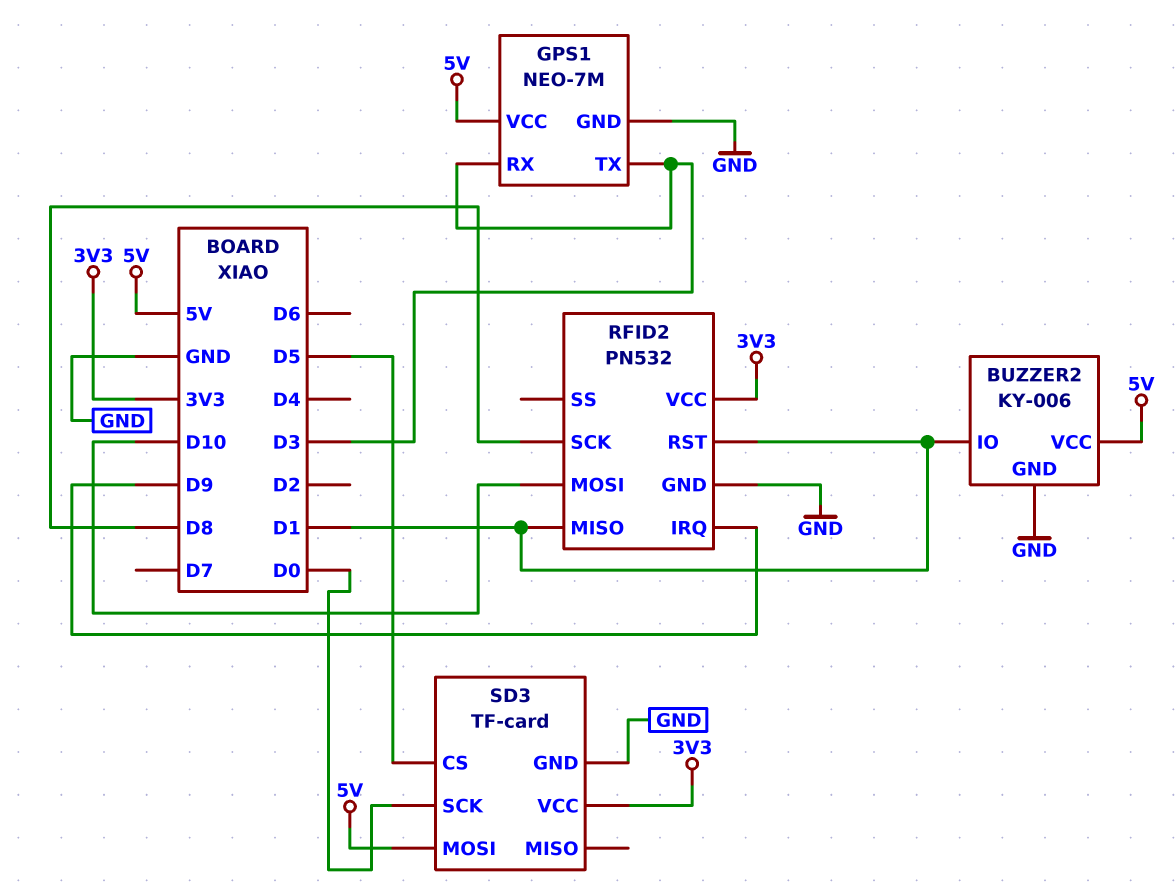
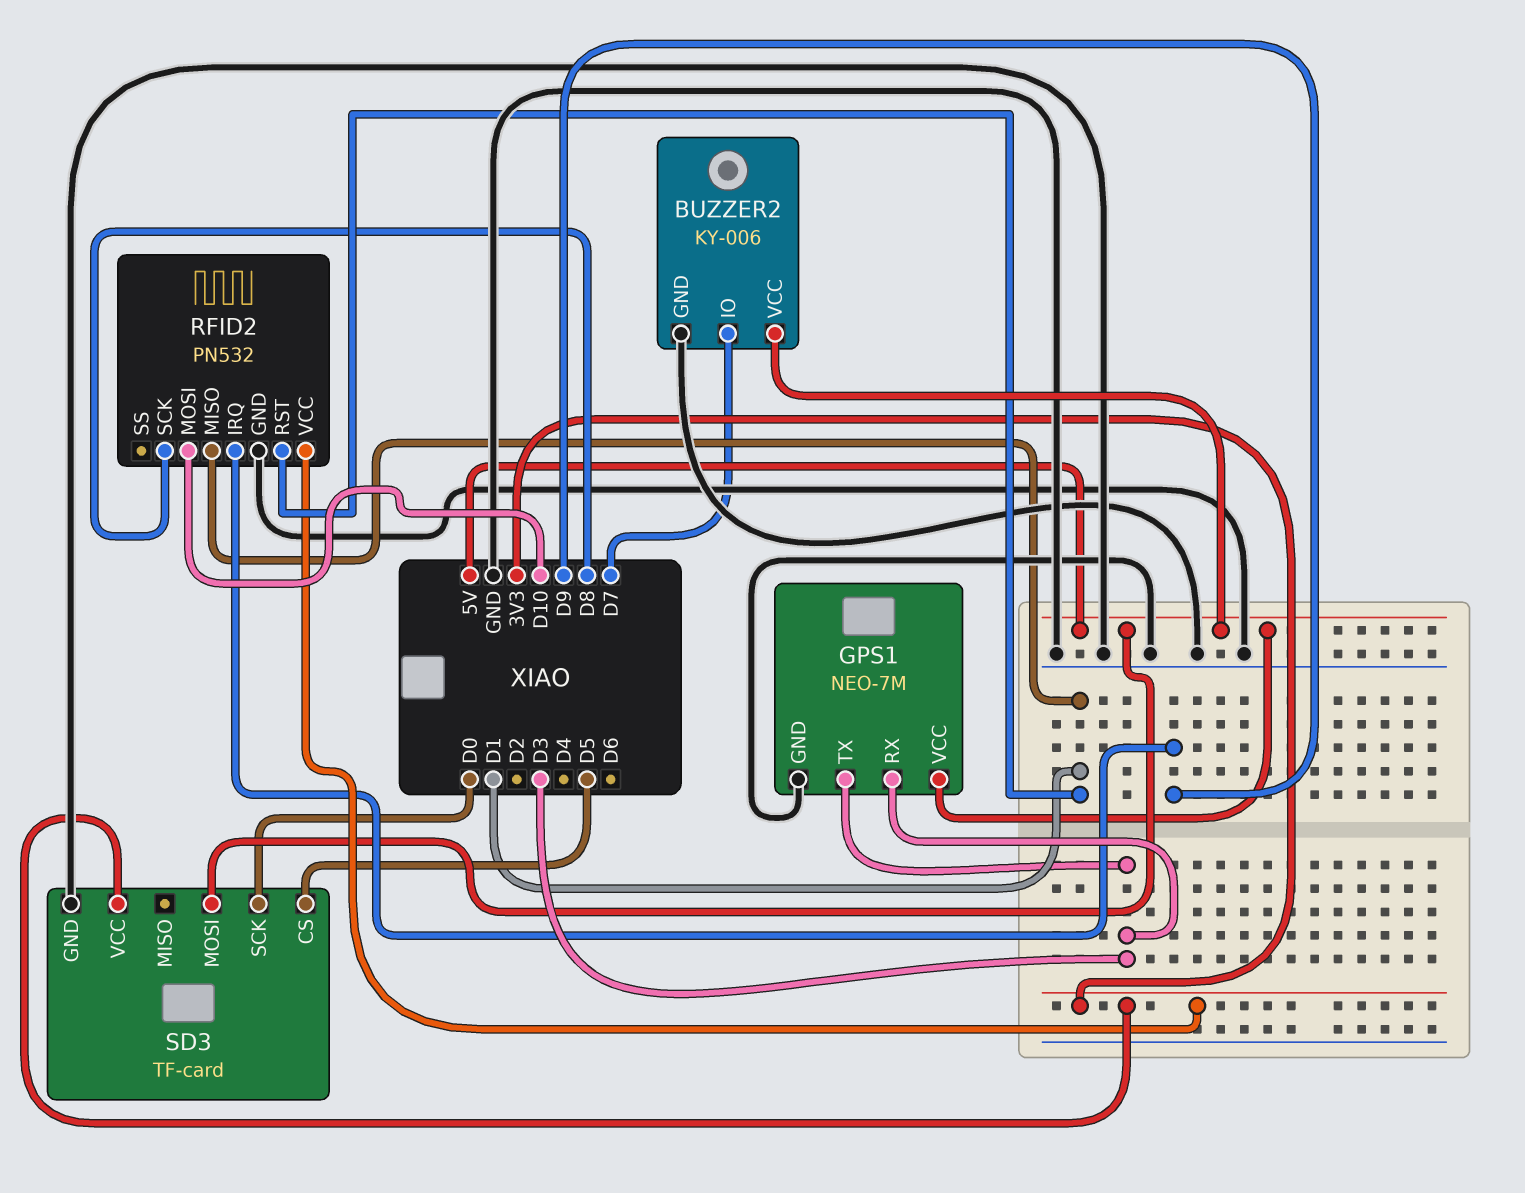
BUZZER2 pin IO: D1 -> D7

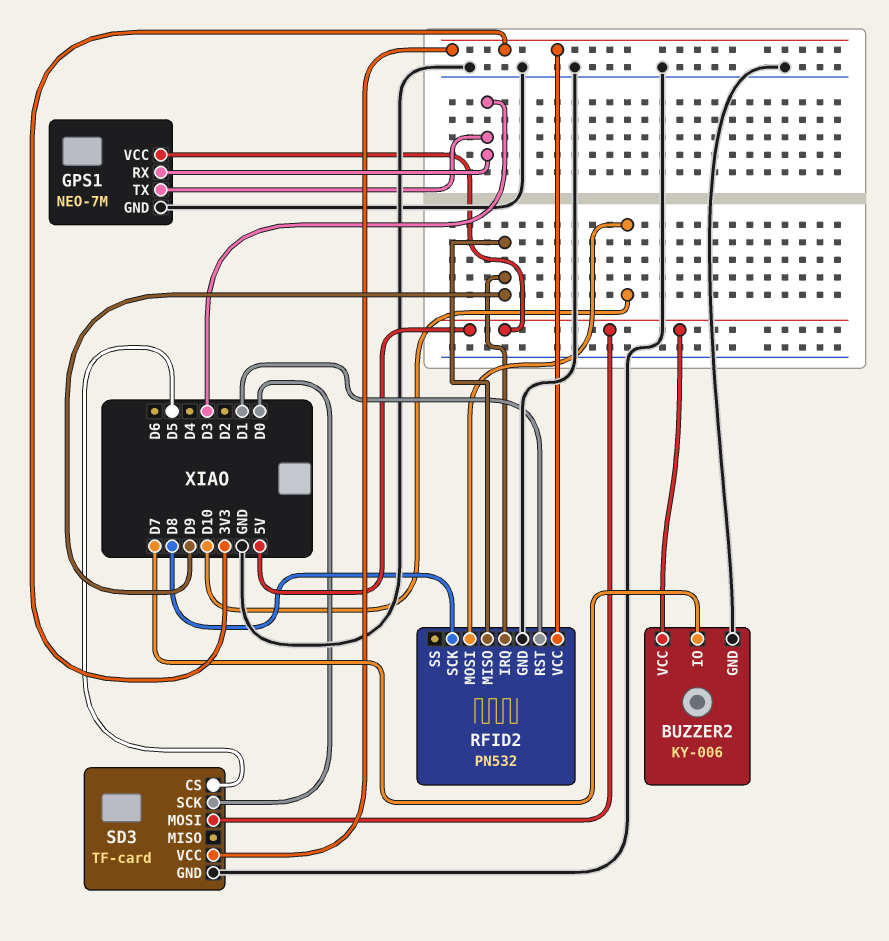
RFID2 pin MISO: D1 -> D9

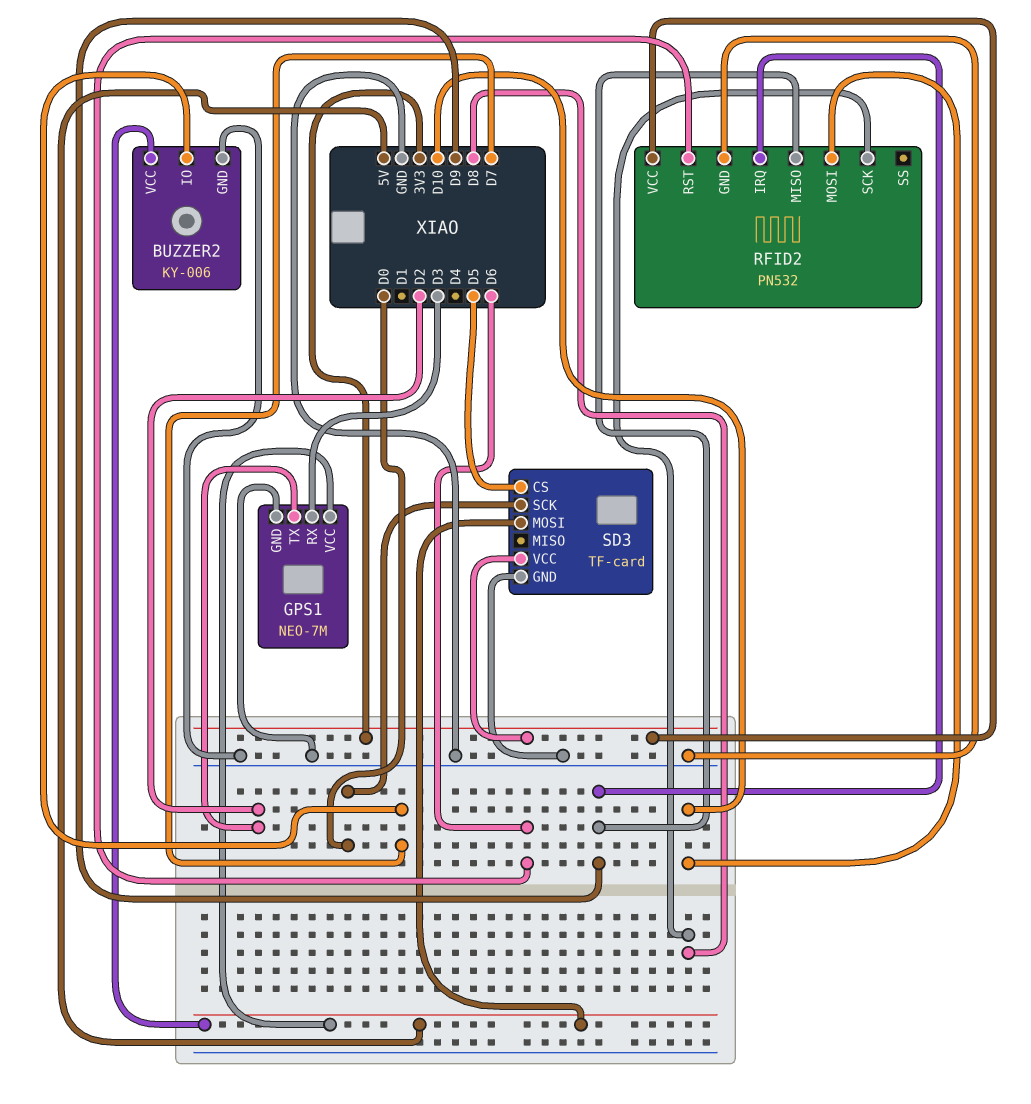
GPS1 pin TX: D3 -> D2
RFID2 pin RST: D1 -> D6

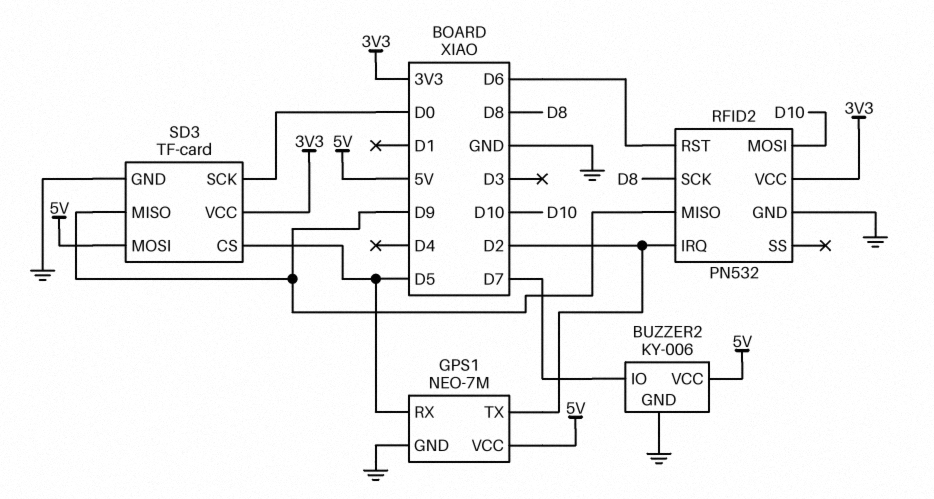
GPS1 pin RX: D3 -> D5
RFID2 pin IRQ: D9 -> D2
SD3 pin MISO: none -> D9

